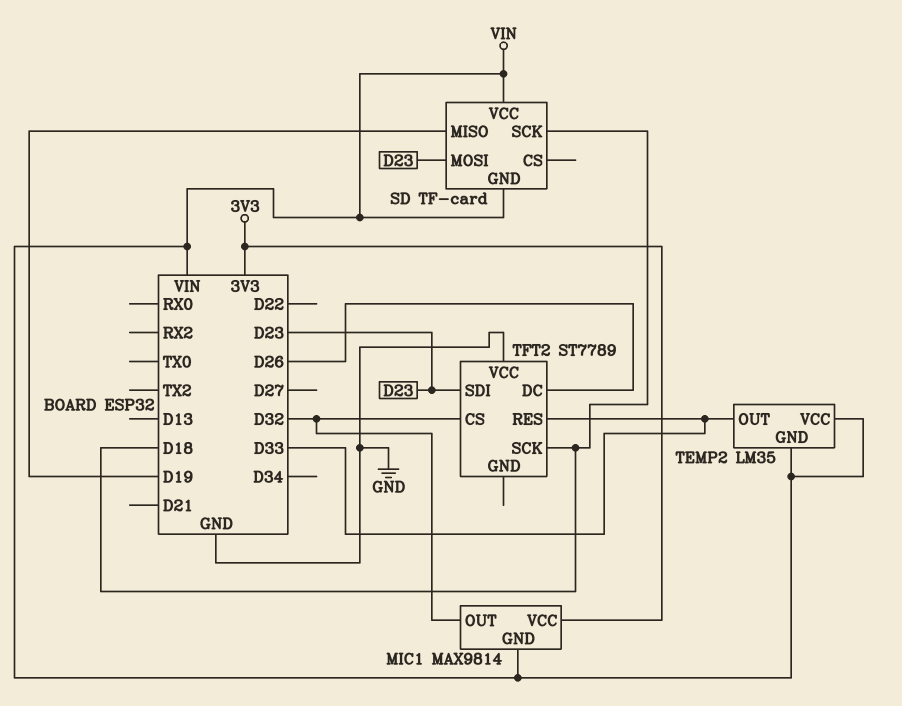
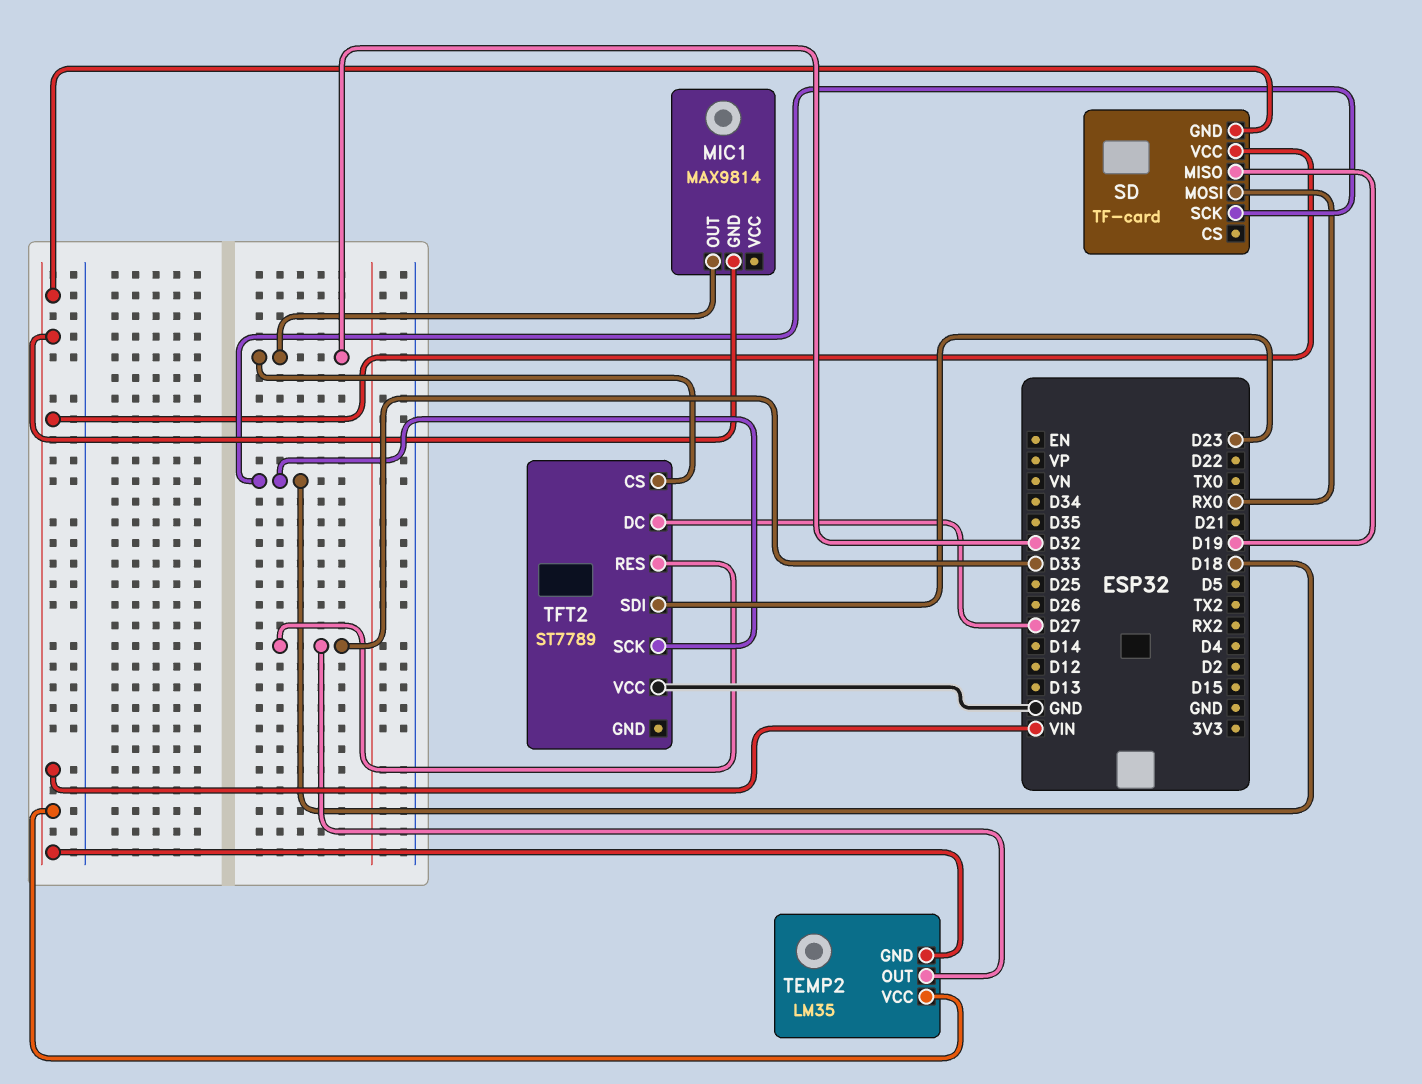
MIC1 pin VCC: 3V3 -> none
SD pin MOSI: D23 -> RX0
TFT2 pin DC: D26 -> D27

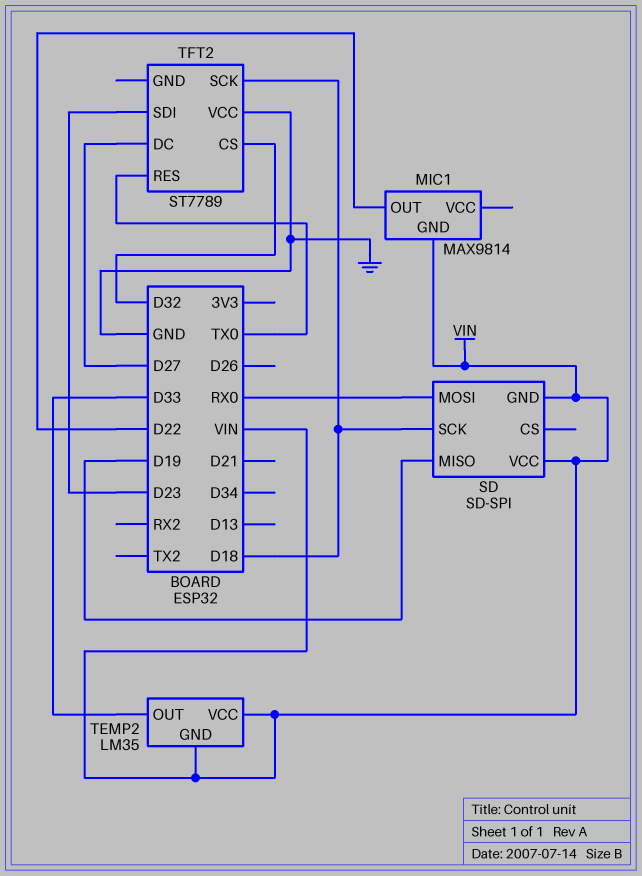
MIC1 pin OUT: D32 -> D22
SD: TF-card -> SD-SPI
TFT2 pin RES: D33 -> TX0

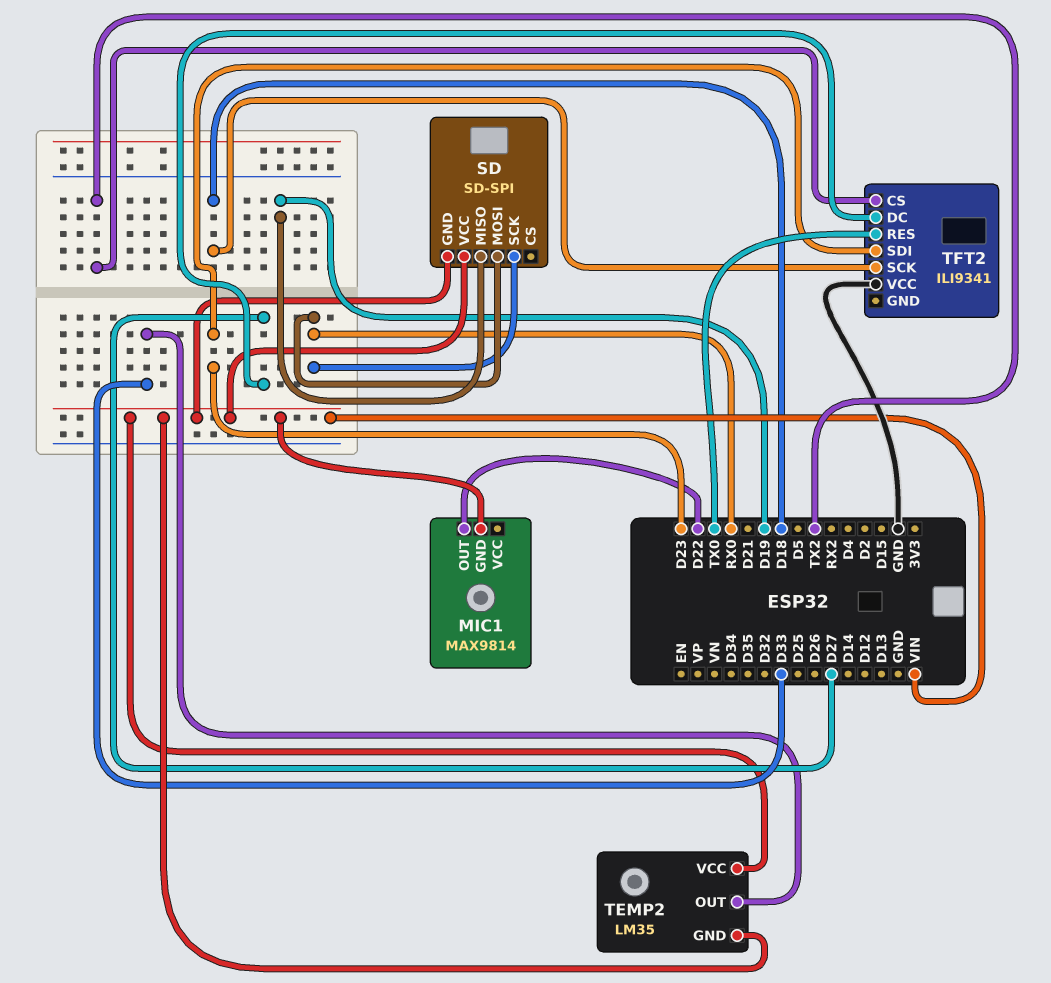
SD pin SCK: D18 -> RX0
TFT2: ST7789 -> ILI9341
TFT2 pin CS: D32 -> TX2

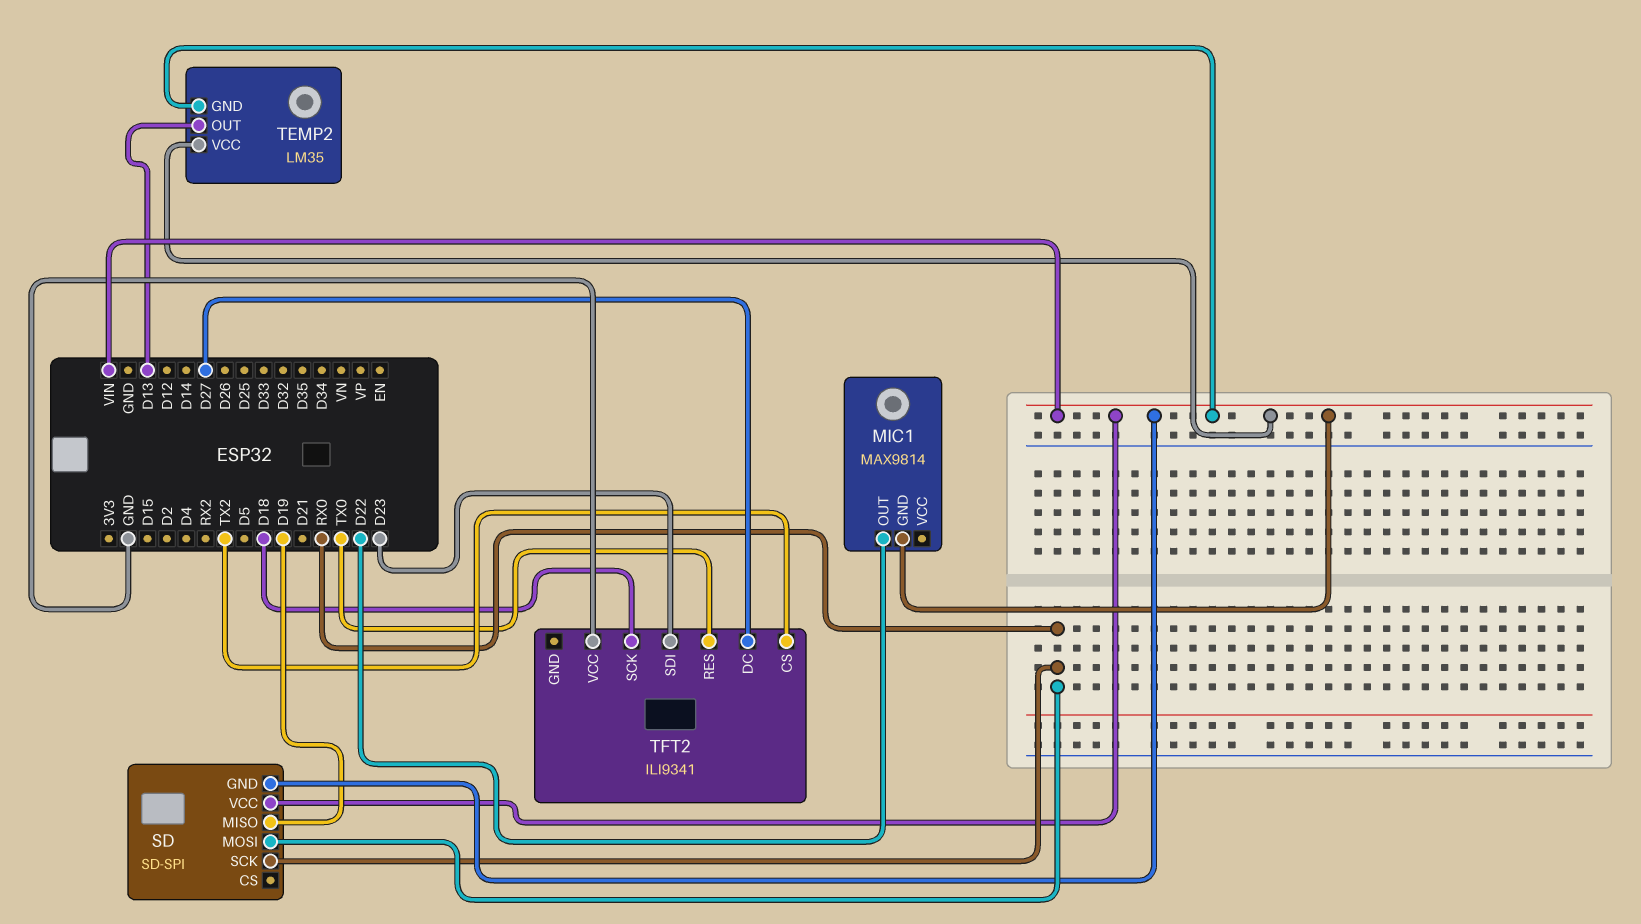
TEMP2 pin OUT: D33 -> D13

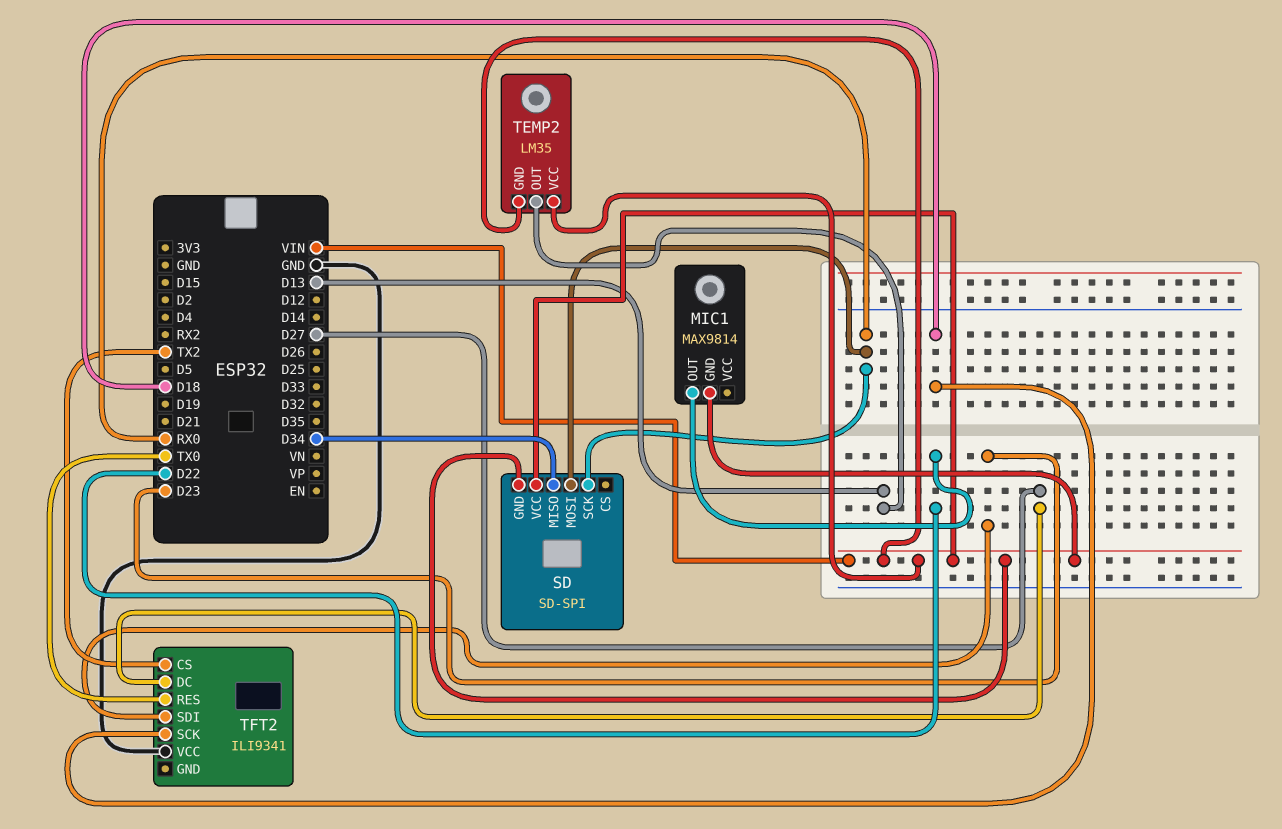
SD pin MISO: D19 -> D34

